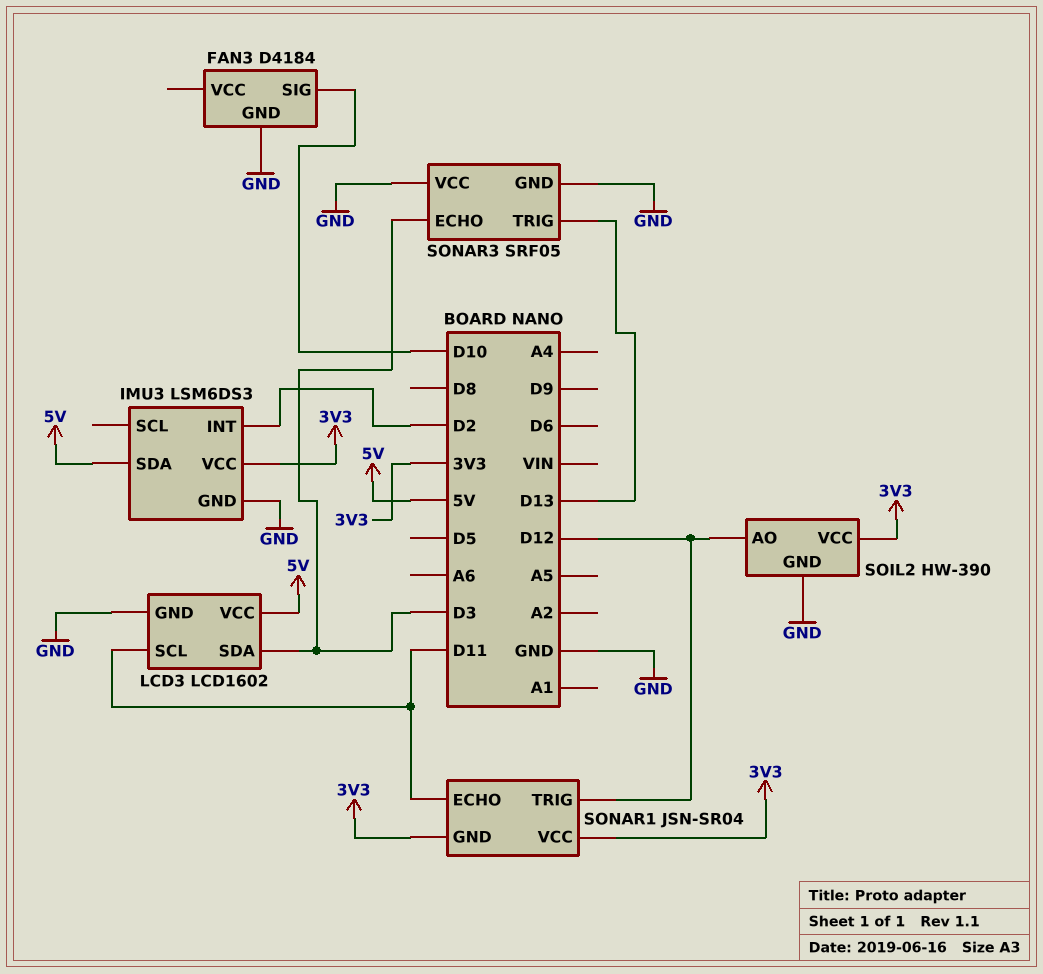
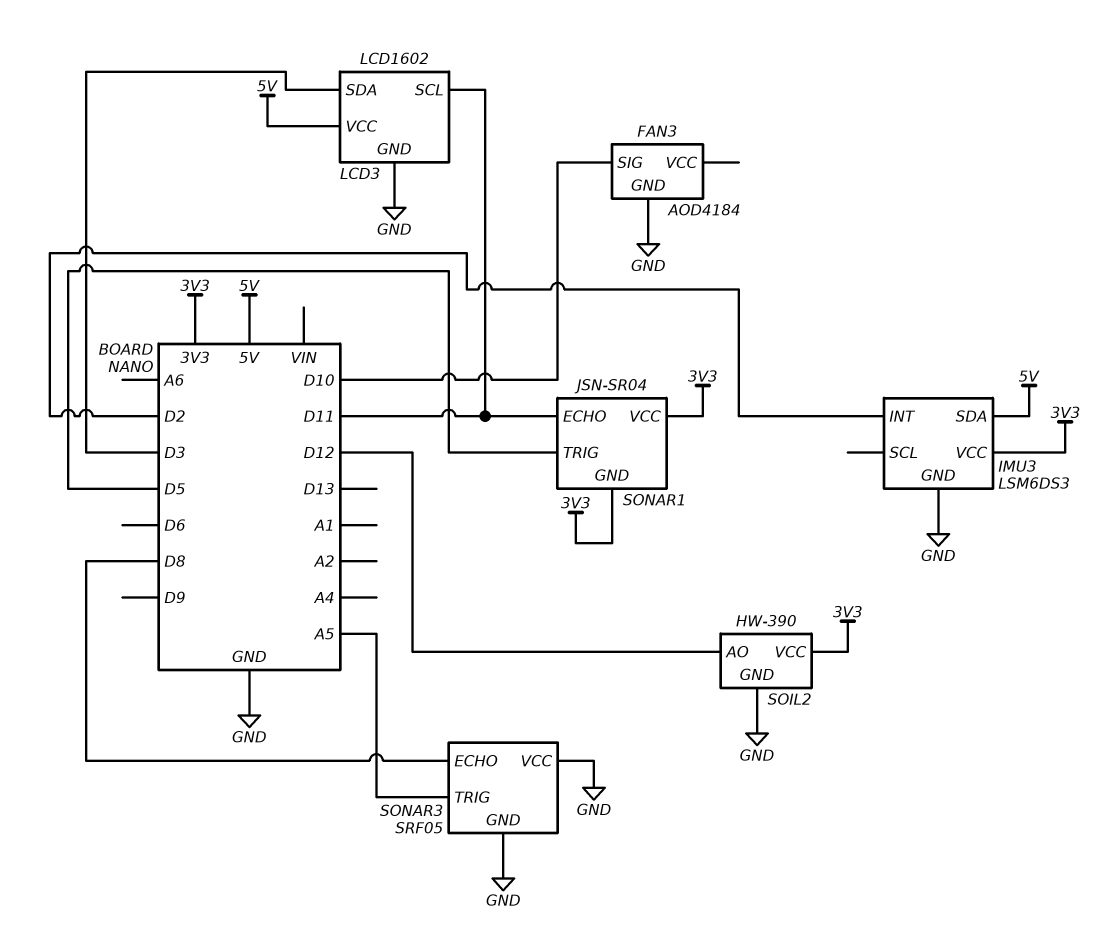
FAN3: D4184 -> AOD4184
SONAR1 pin TRIG: D12 -> D5
SONAR3 pin ECHO: D3 -> D8
SONAR3 pin TRIG: D13 -> A5

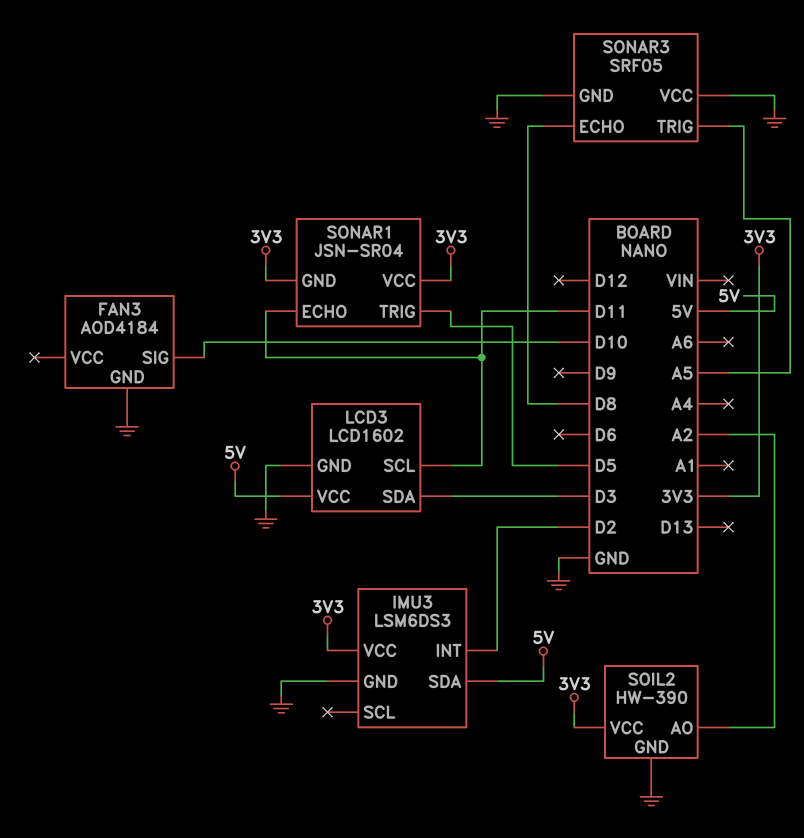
SOIL2 pin AO: D12 -> A2

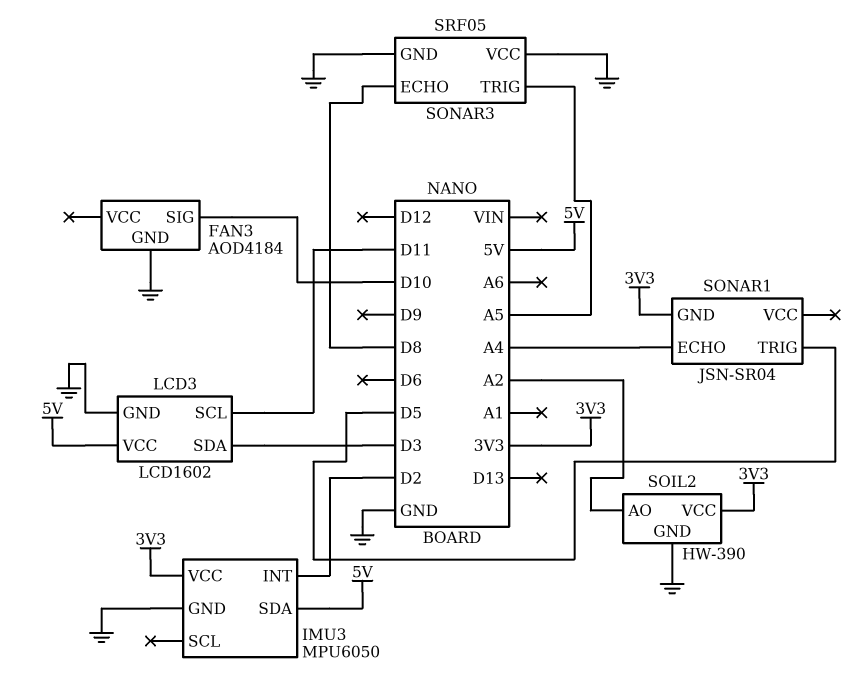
IMU3: LSM6DS3 -> MPU6050
SONAR1 pin ECHO: D11 -> A4
SONAR1 pin VCC: 3V3 -> none

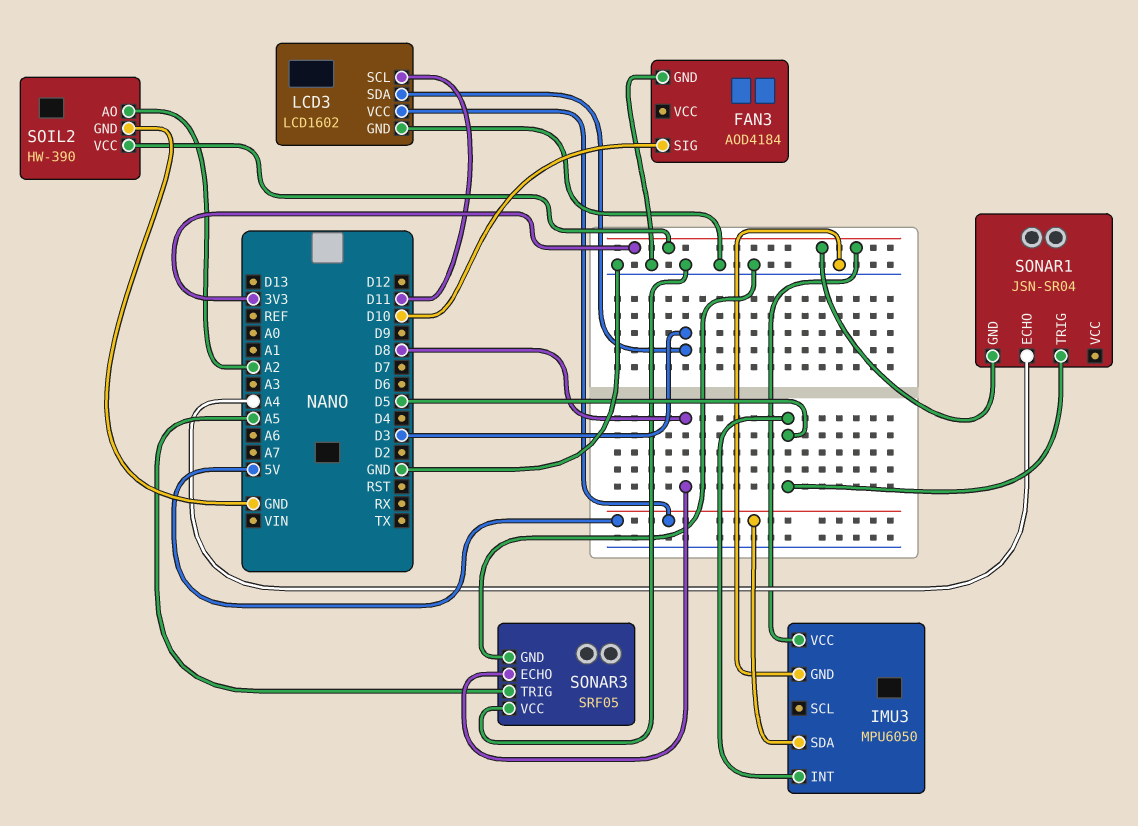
IMU3 pin INT: D2 -> D5

